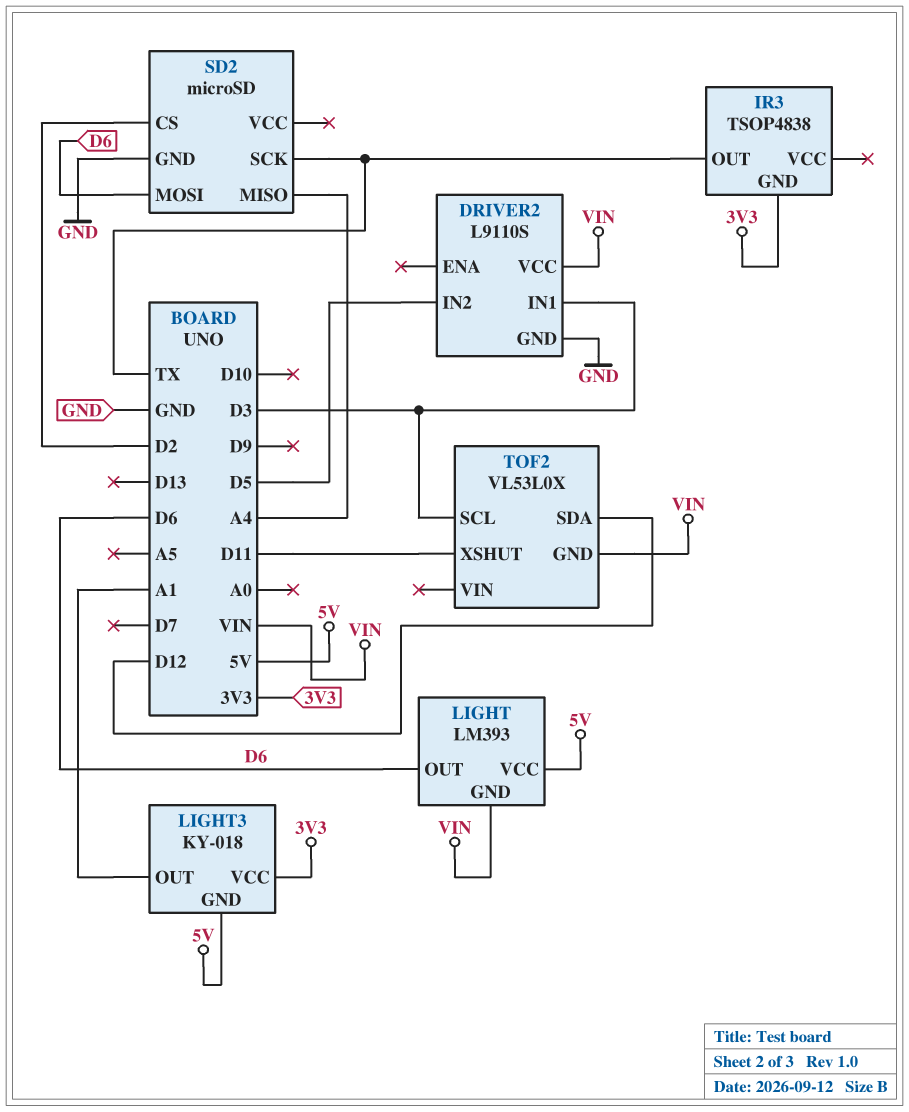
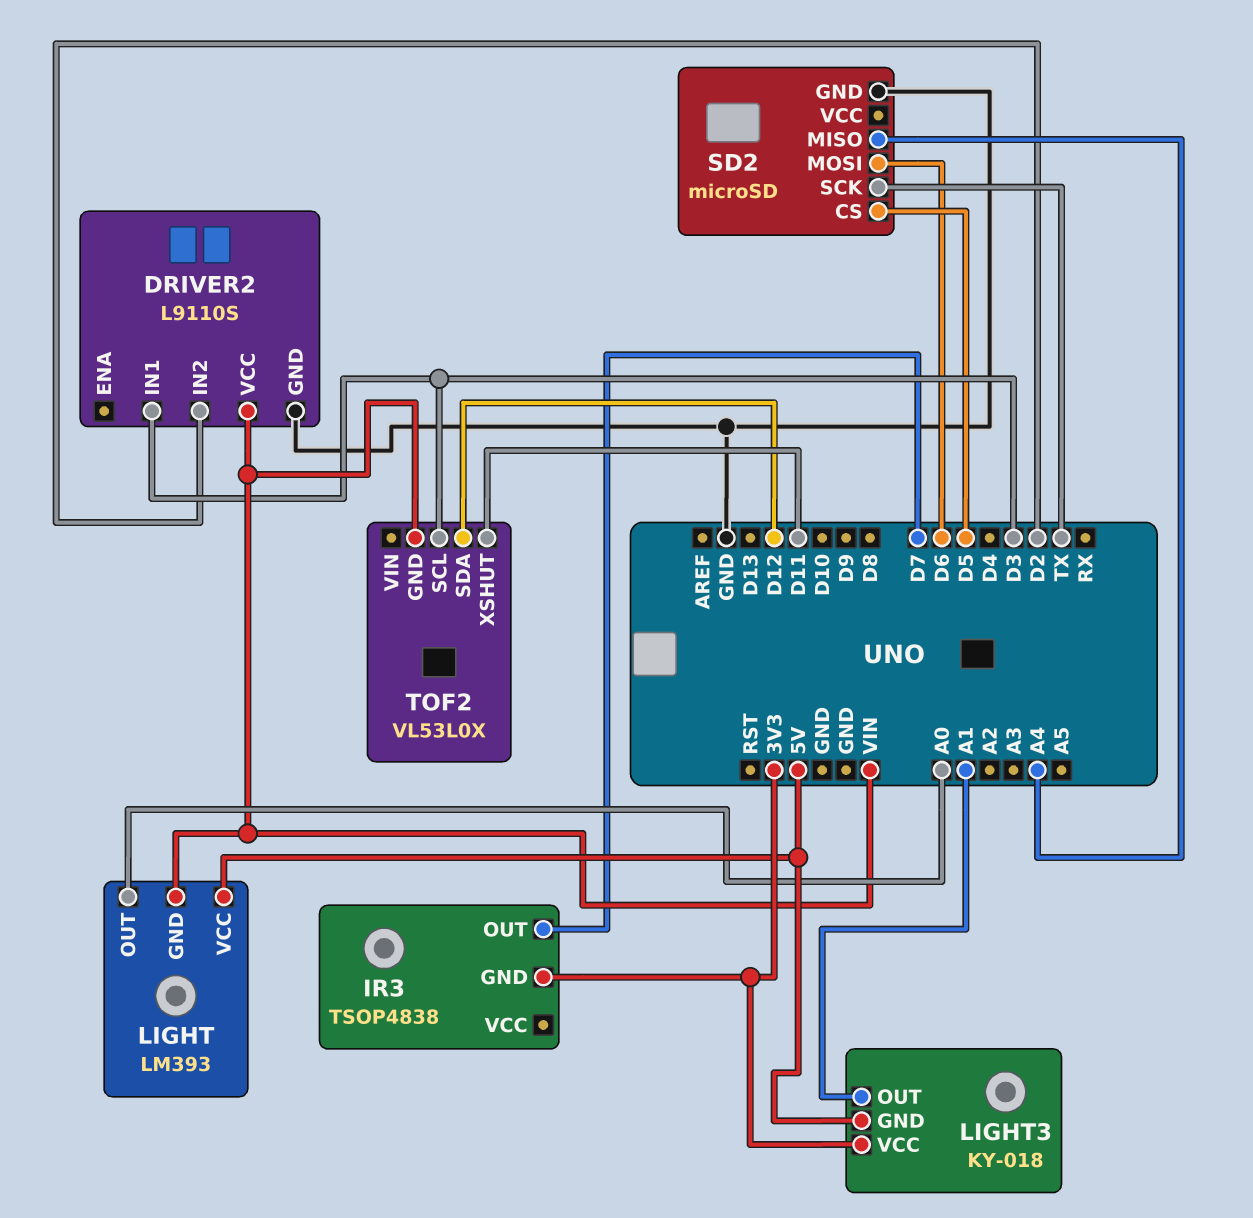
DRIVER2 pin IN2: D5 -> D2
IR3 pin OUT: TX -> D7
LIGHT pin OUT: D6 -> A0
SD2 pin CS: D2 -> D5

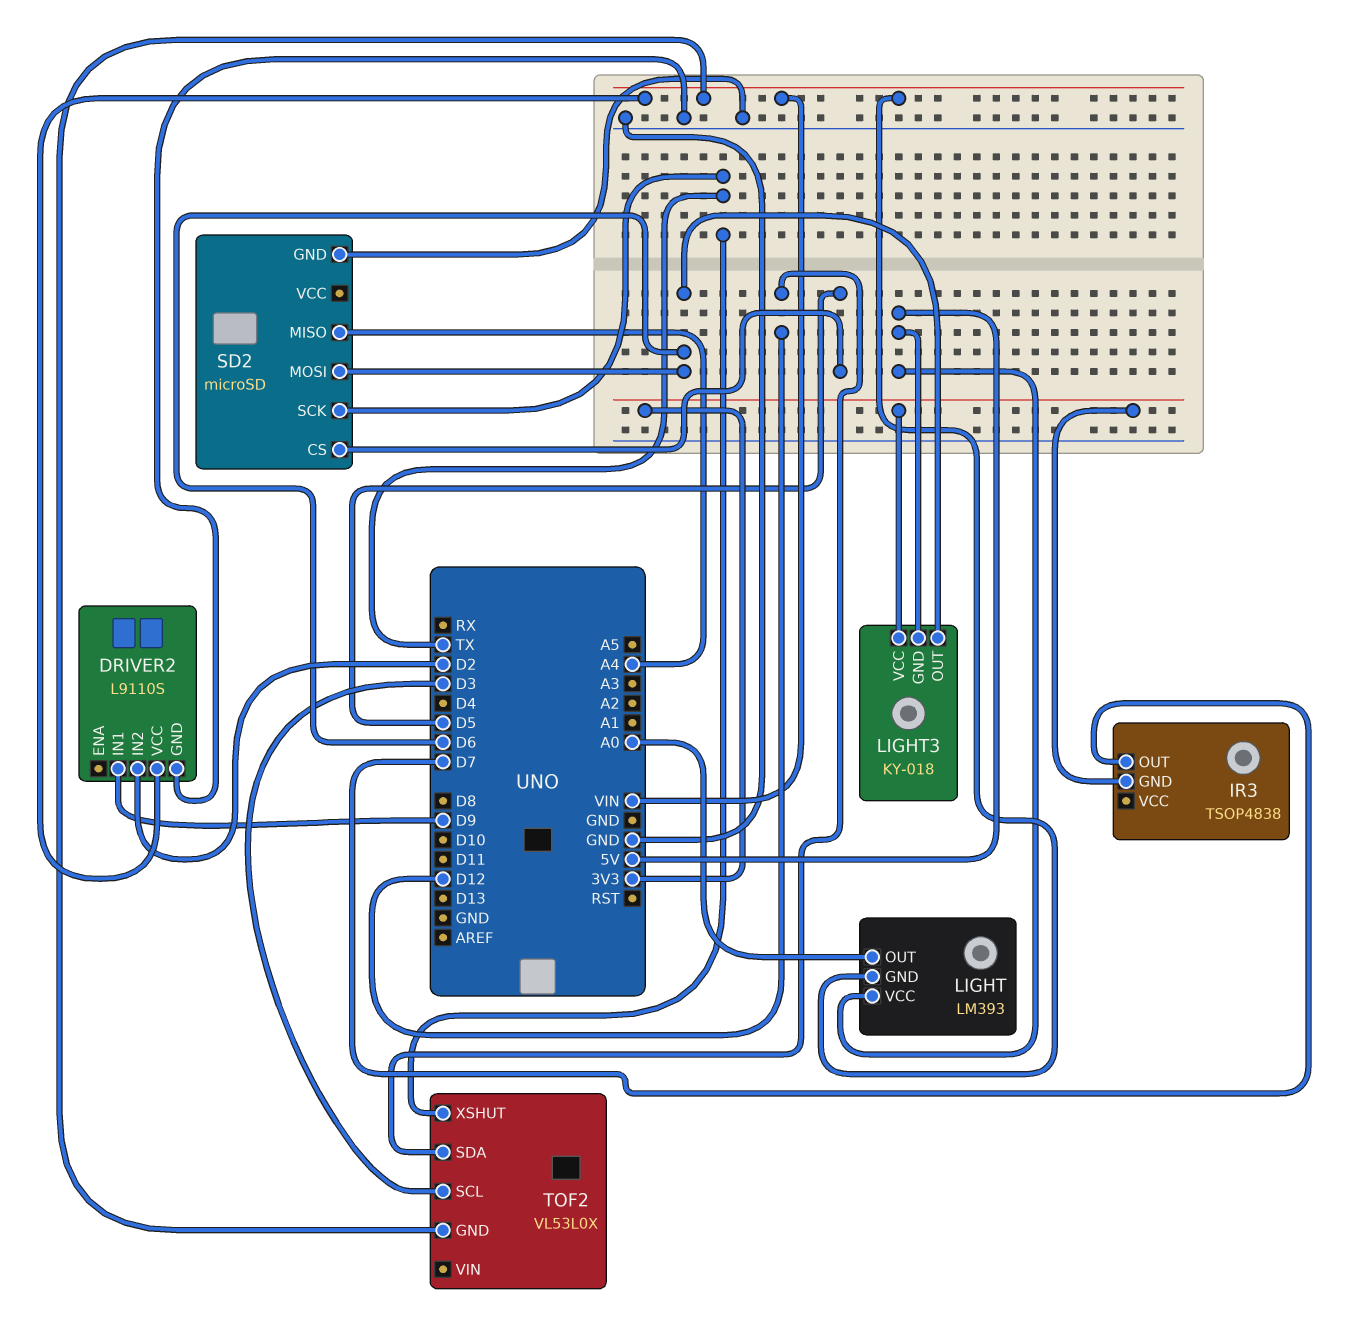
DRIVER2 pin IN1: D3 -> D9
LIGHT3 pin OUT: A1 -> D6
TOF2 pin XSHUT: D11 -> TX

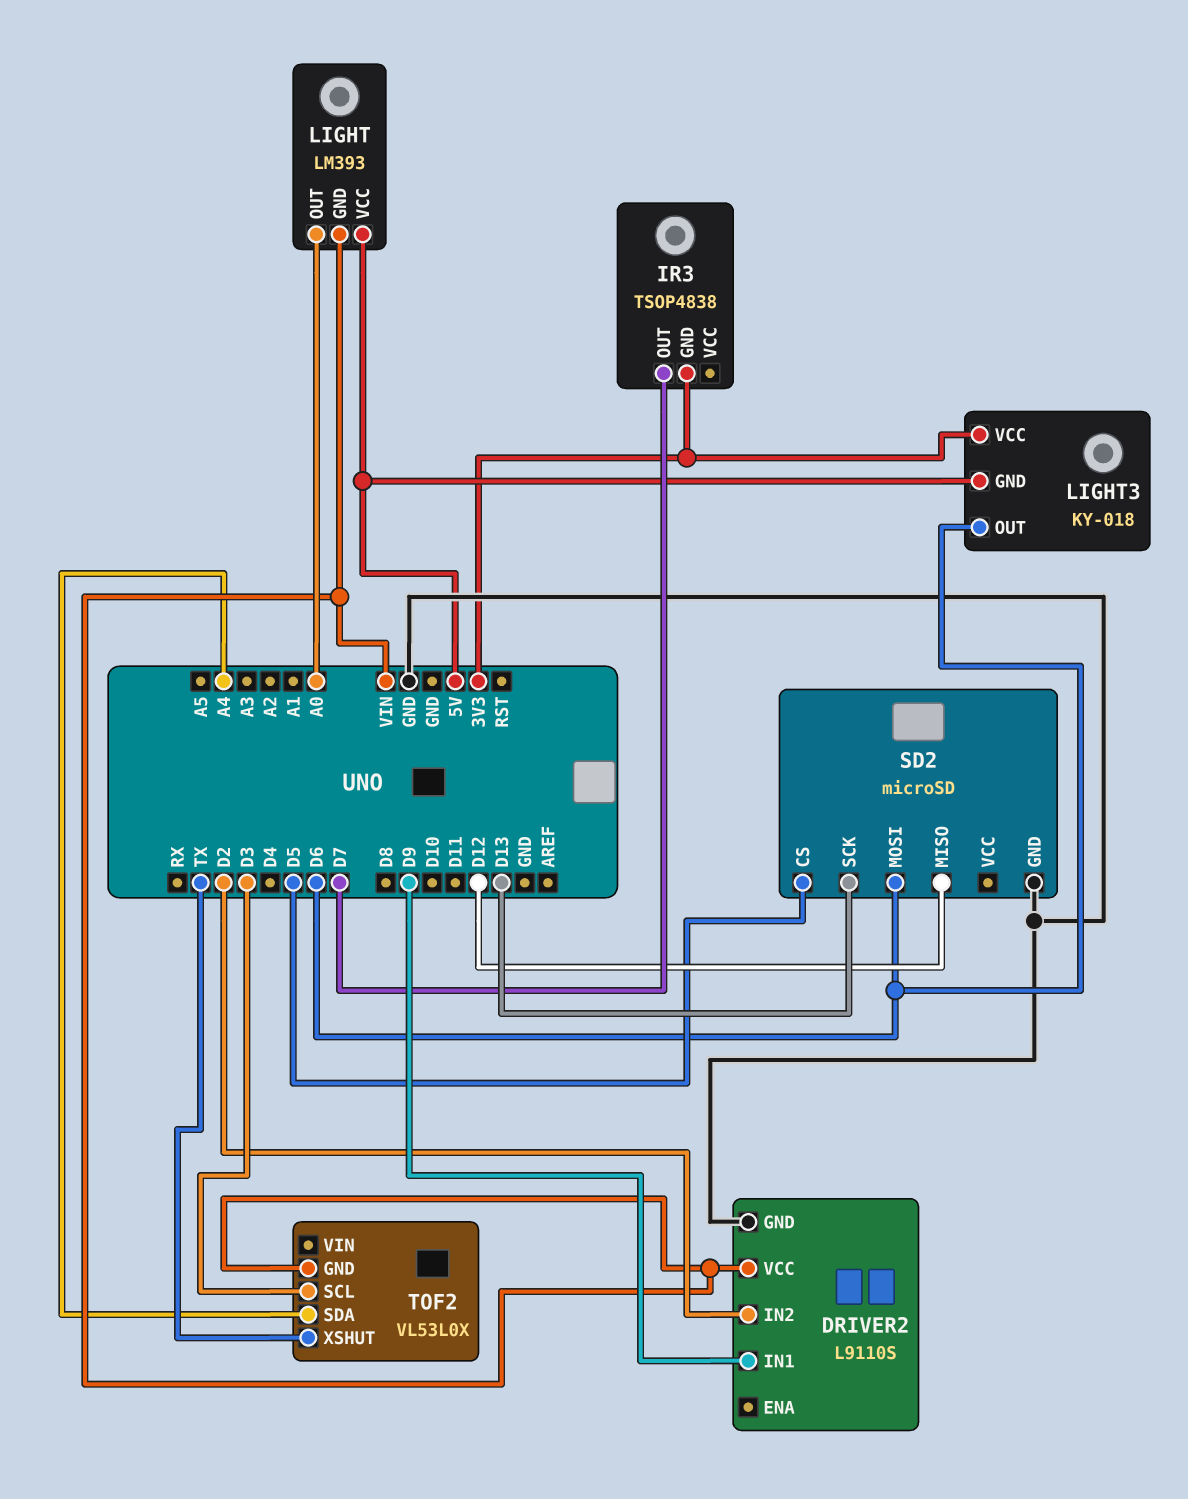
SD2 pin MISO: A4 -> D12
SD2 pin SCK: TX -> D13
TOF2 pin SDA: D12 -> A4

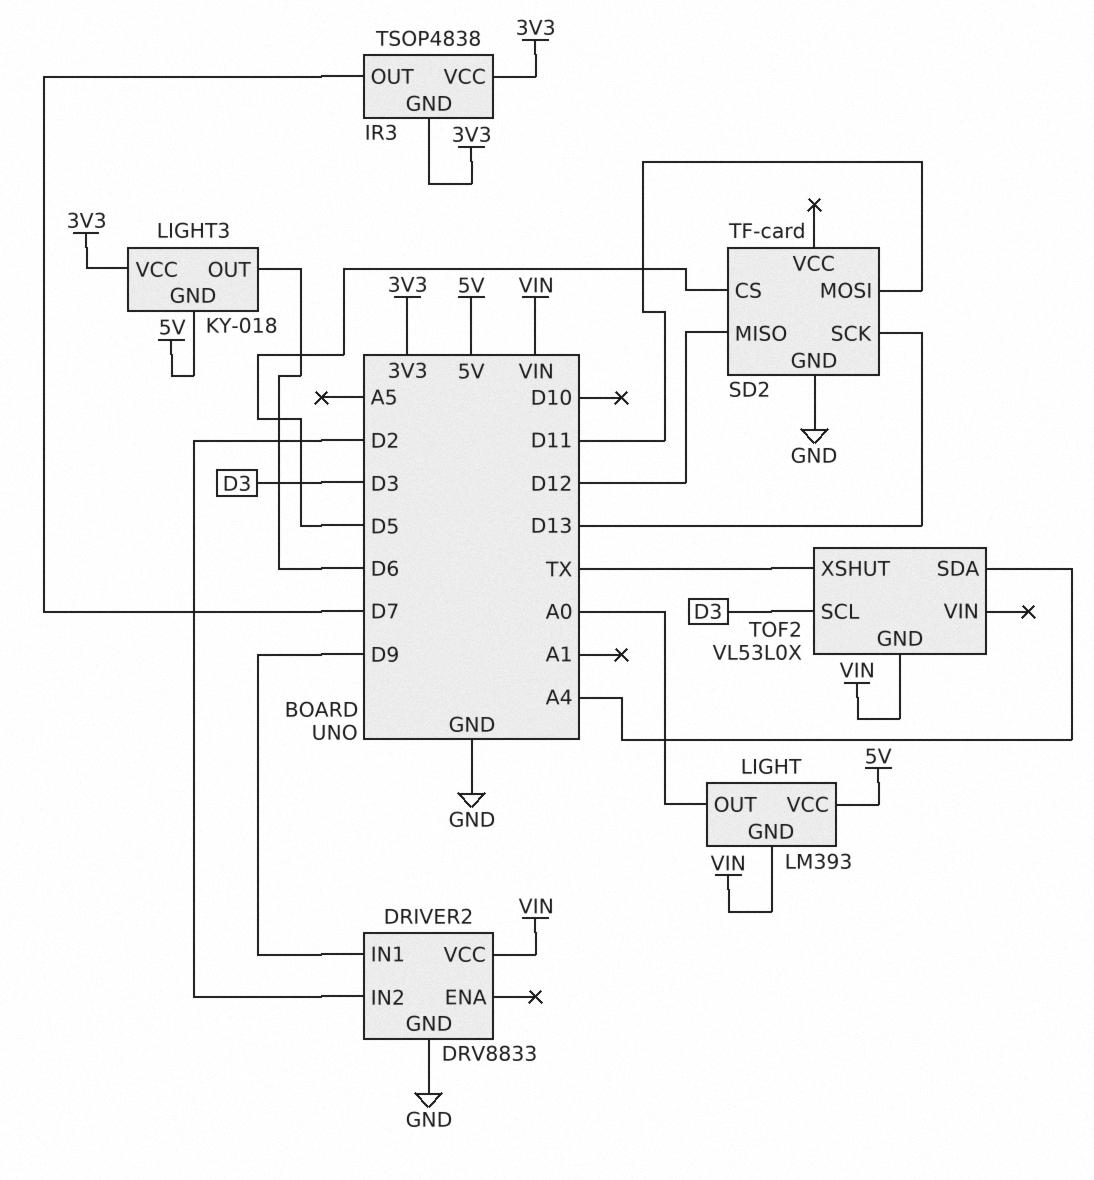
DRIVER2: L9110S -> DRV8833
IR3 pin VCC: none -> 3V3
SD2: microSD -> TF-card
SD2 pin MOSI: D6 -> D11

